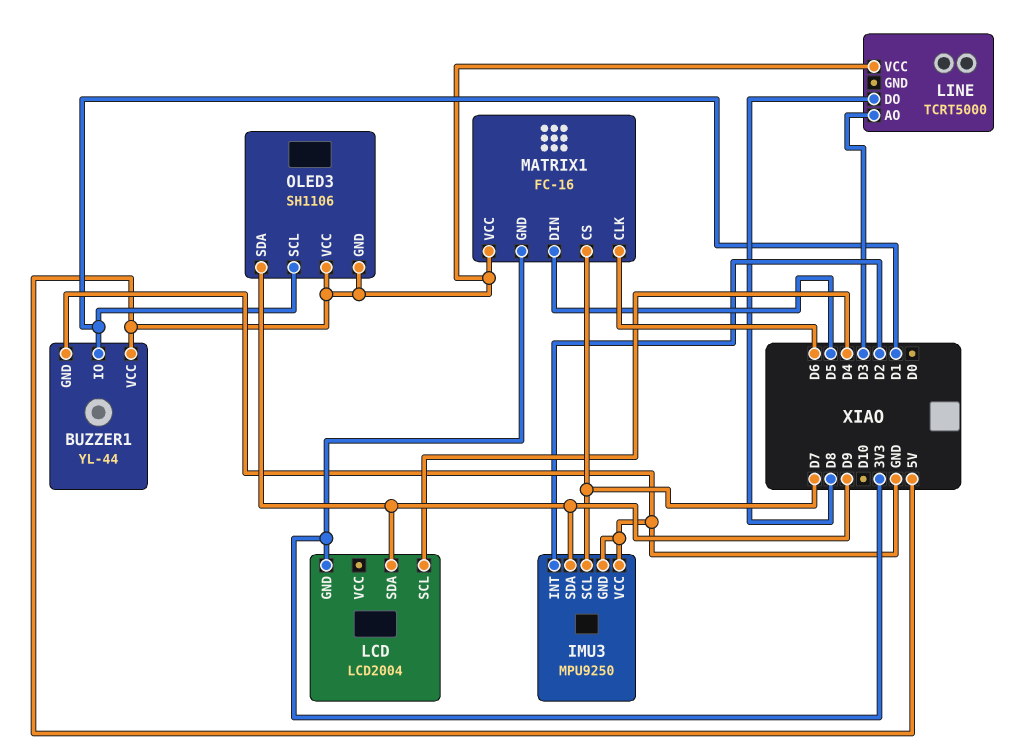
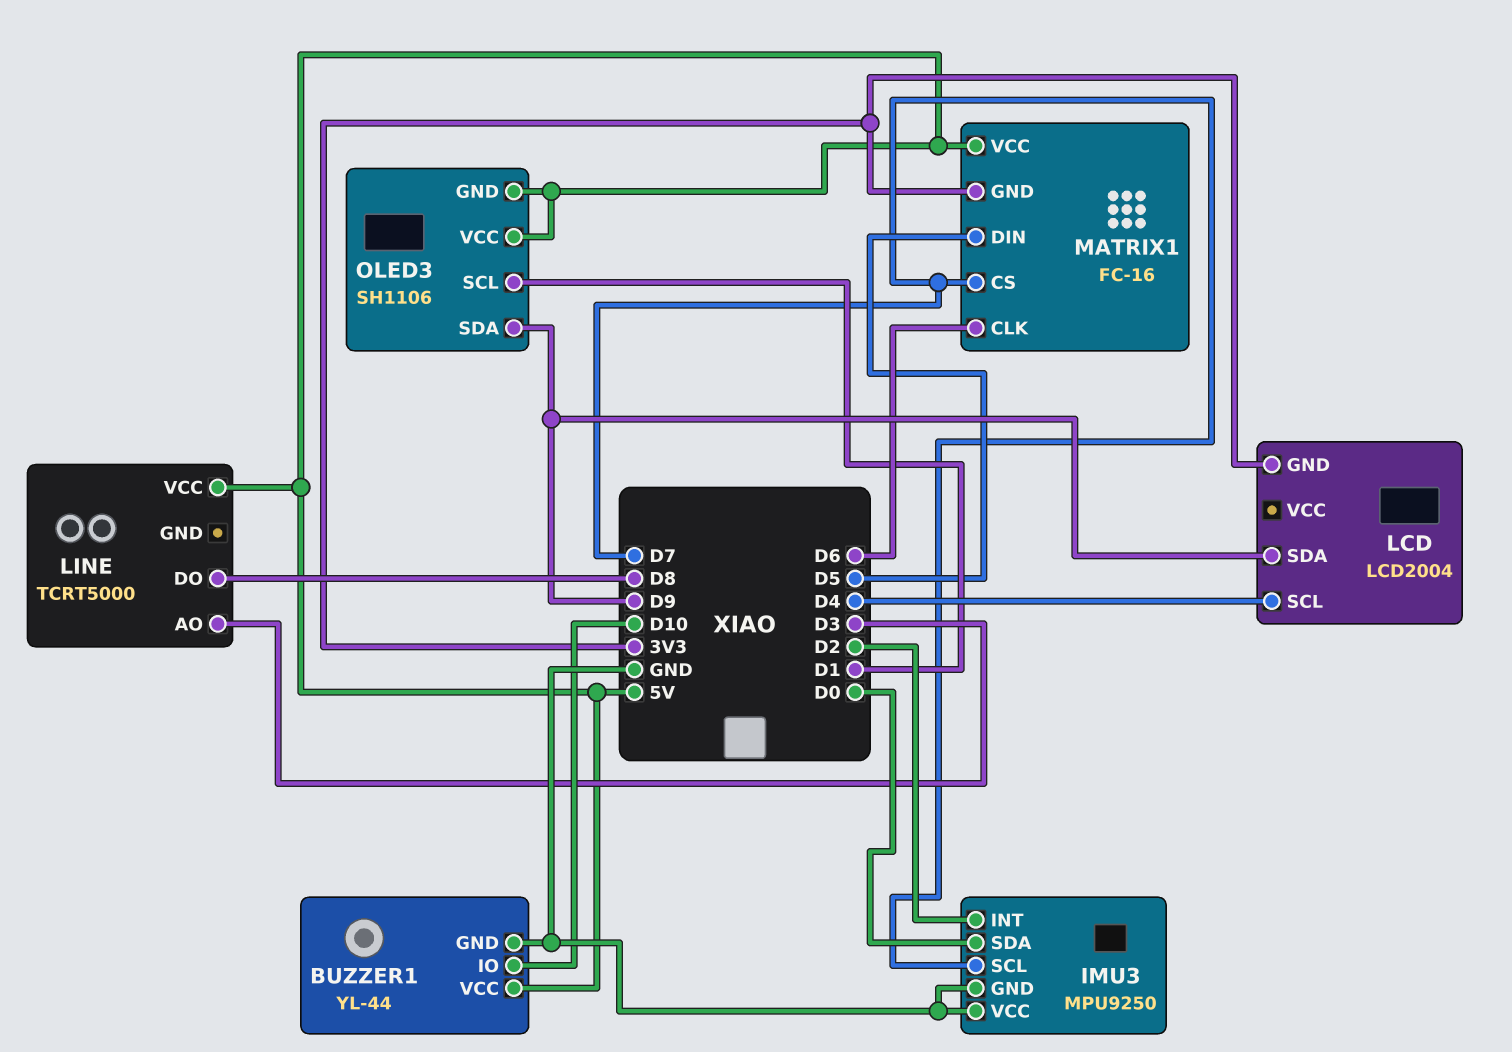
BUZZER1 pin IO: D1 -> D10
IMU3 pin SDA: D9 -> D0

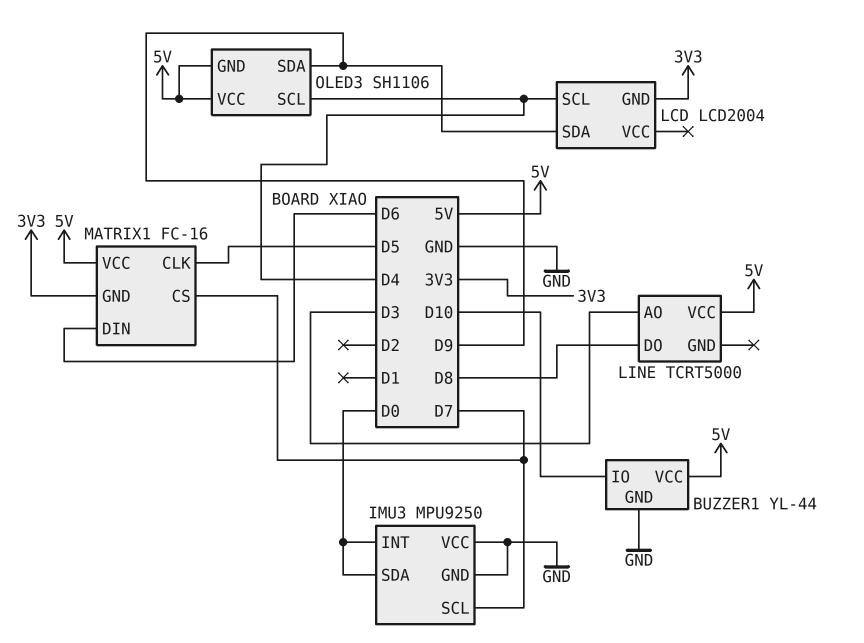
IMU3 pin INT: D2 -> D0
MATRIX1 pin CLK: D6 -> D5
MATRIX1 pin DIN: D5 -> D6
OLED3 pin SCL: D1 -> D4

